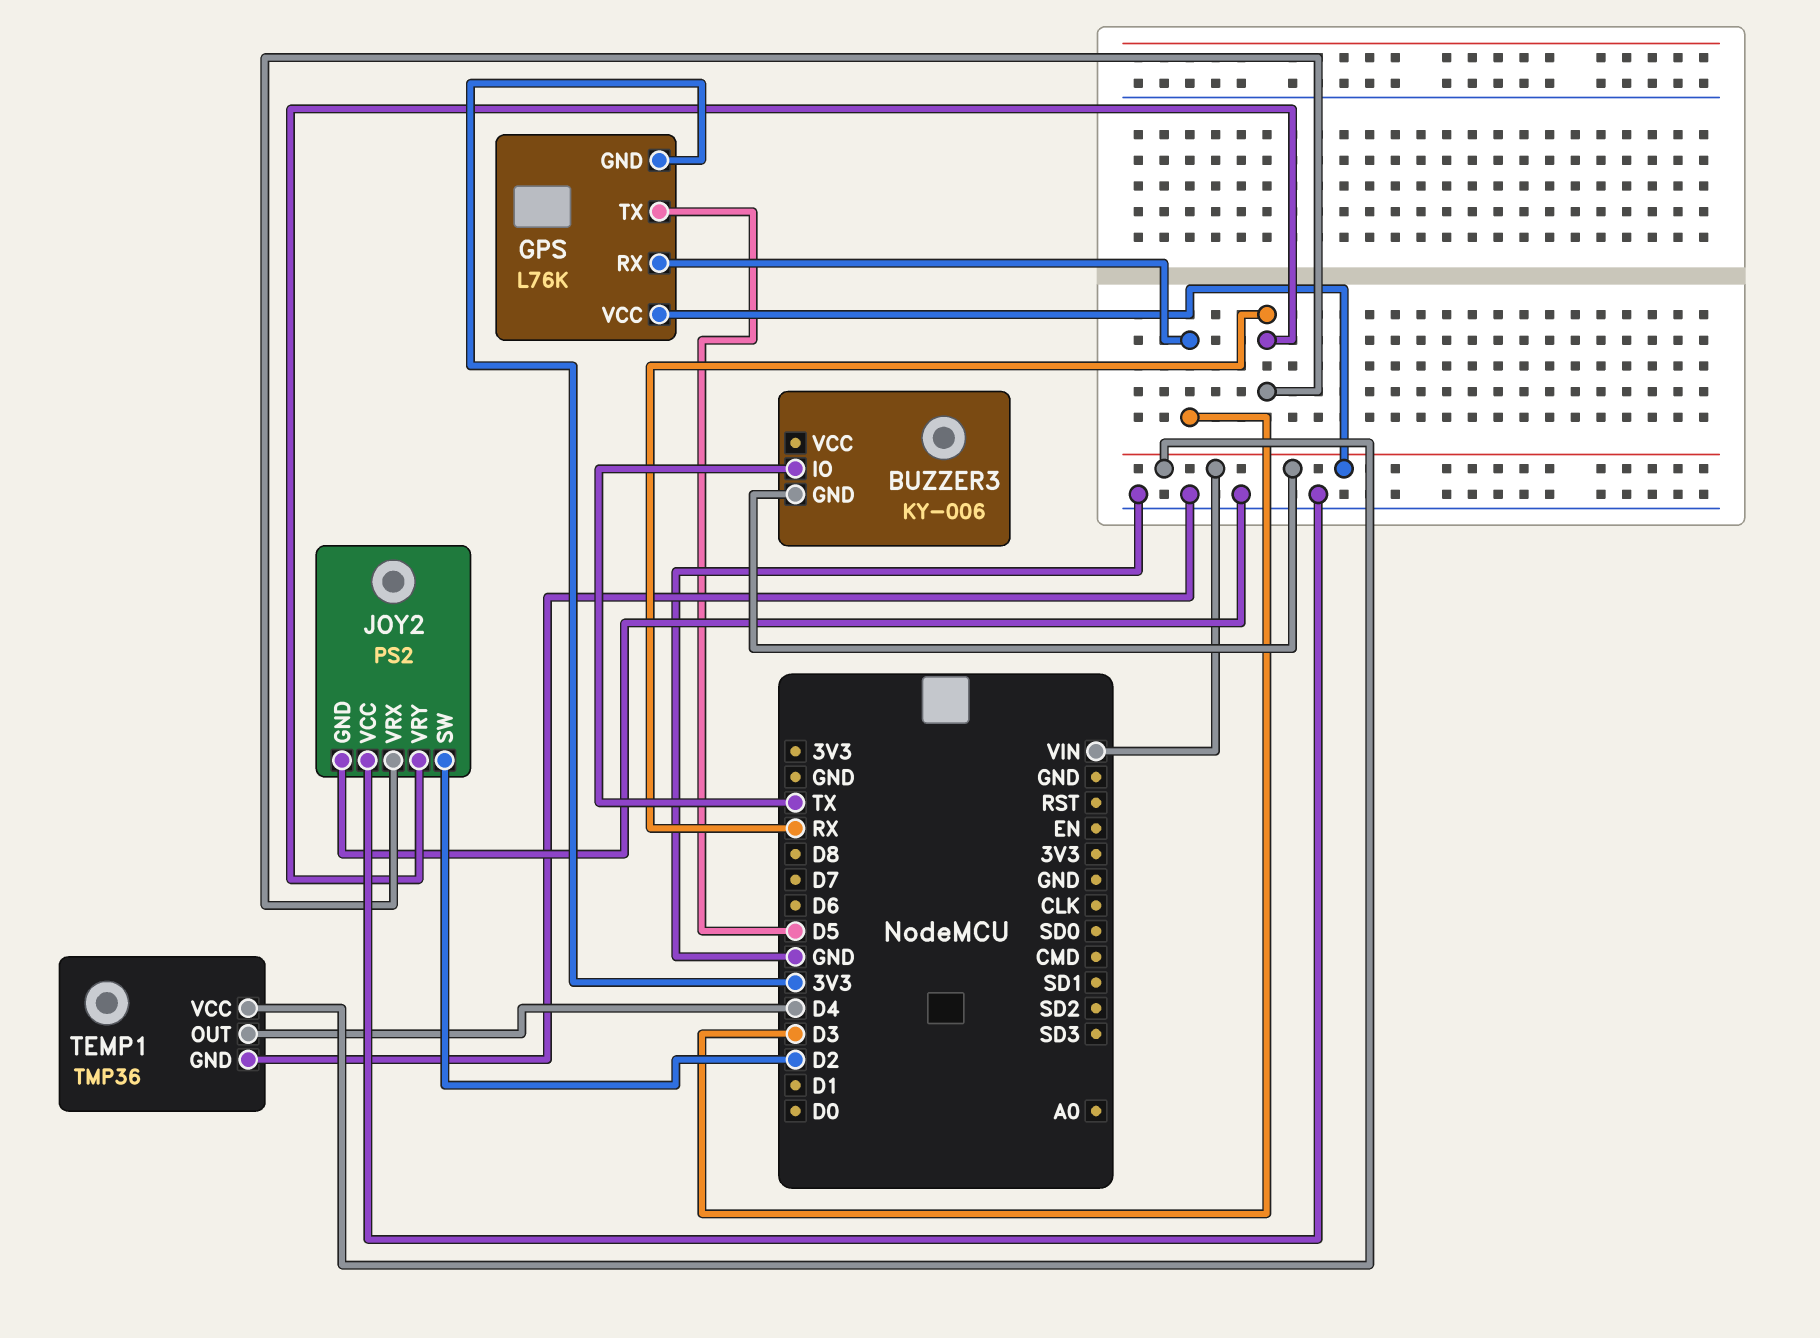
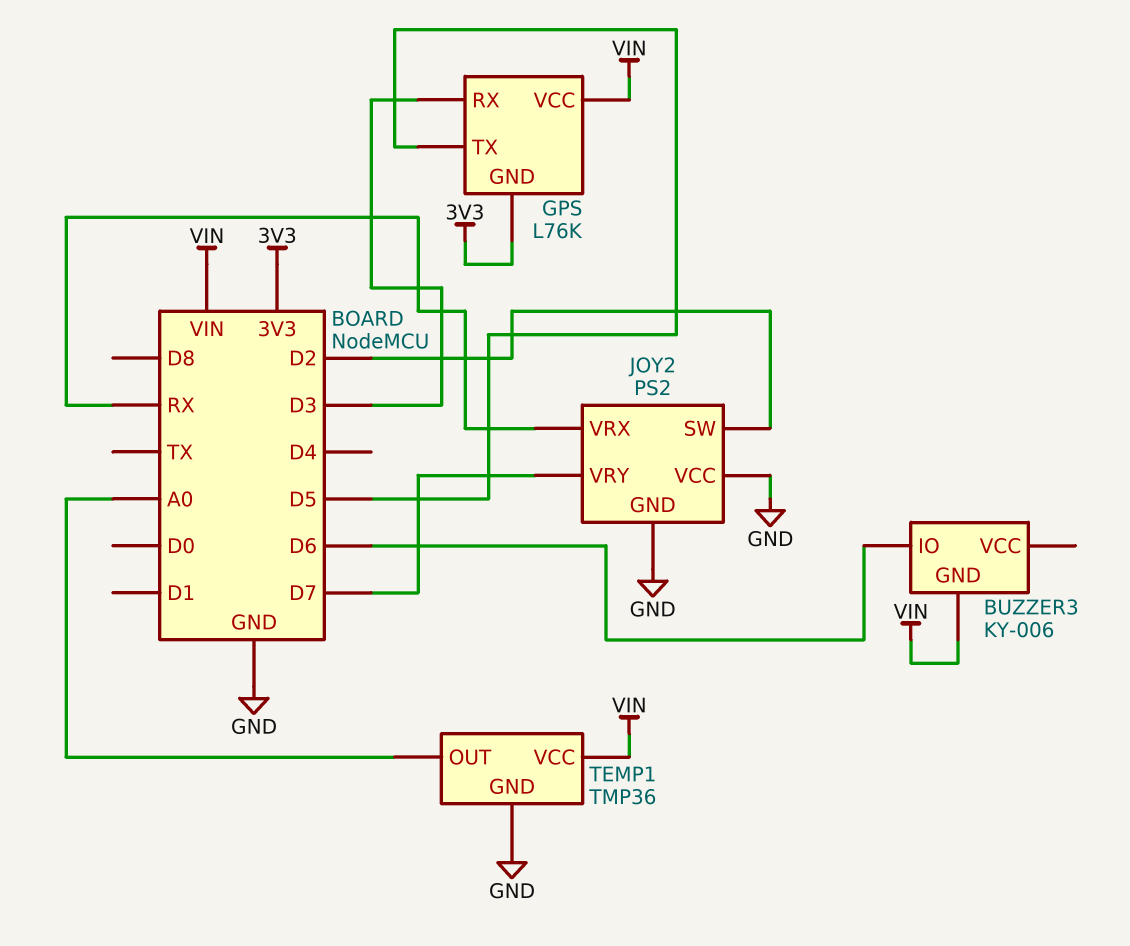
BUZZER3 pin IO: TX -> D6
JOY2 pin VRY: RX -> D7
TEMP1 pin OUT: D4 -> A0

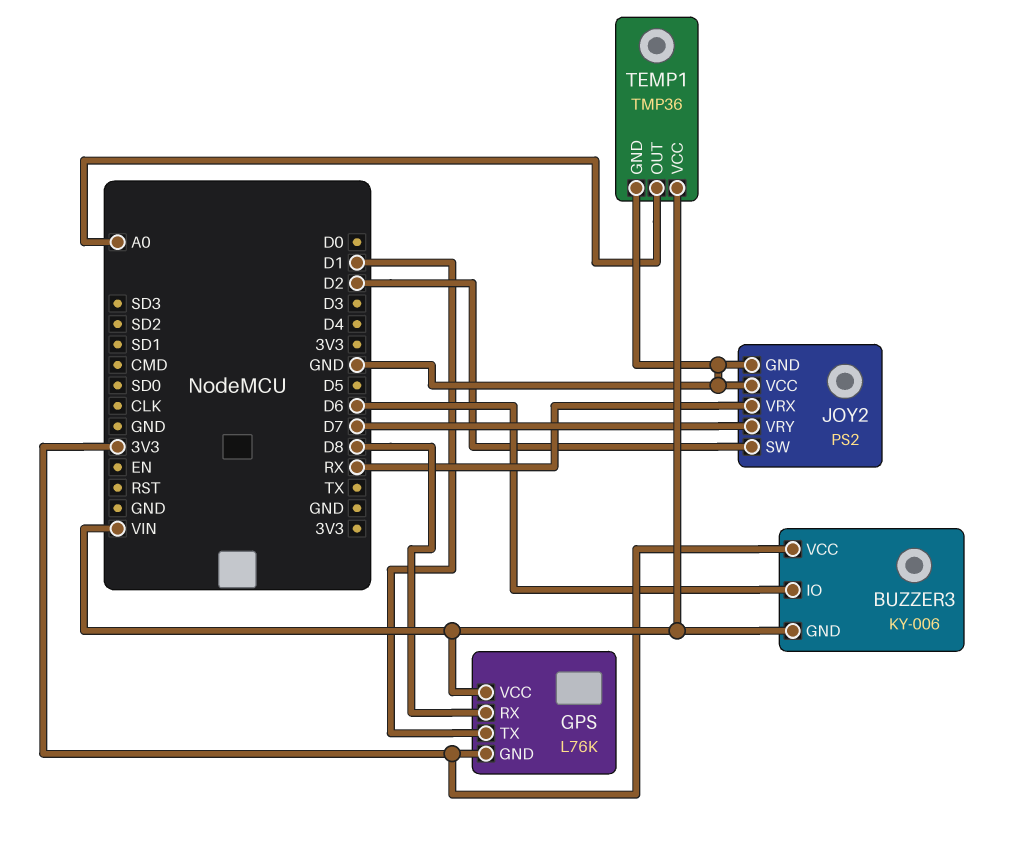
BUZZER3 pin VCC: none -> 3V3
GPS pin RX: D3 -> D8
GPS pin TX: D5 -> D1

